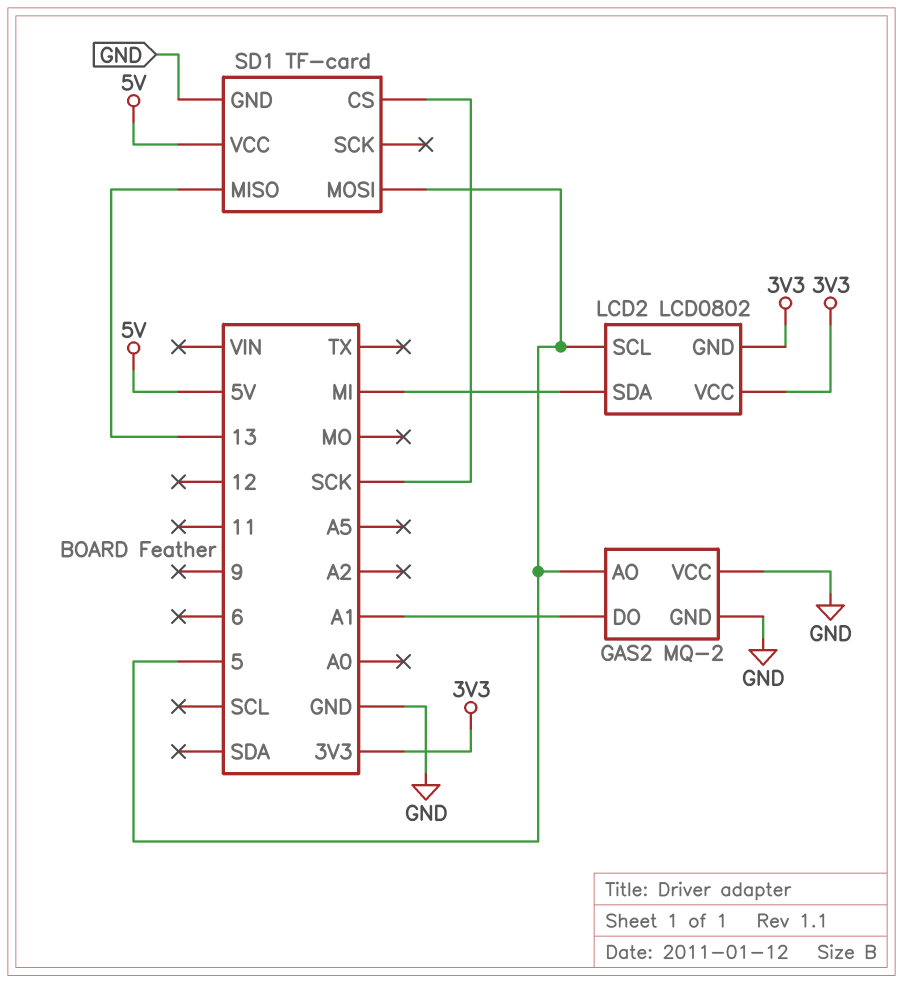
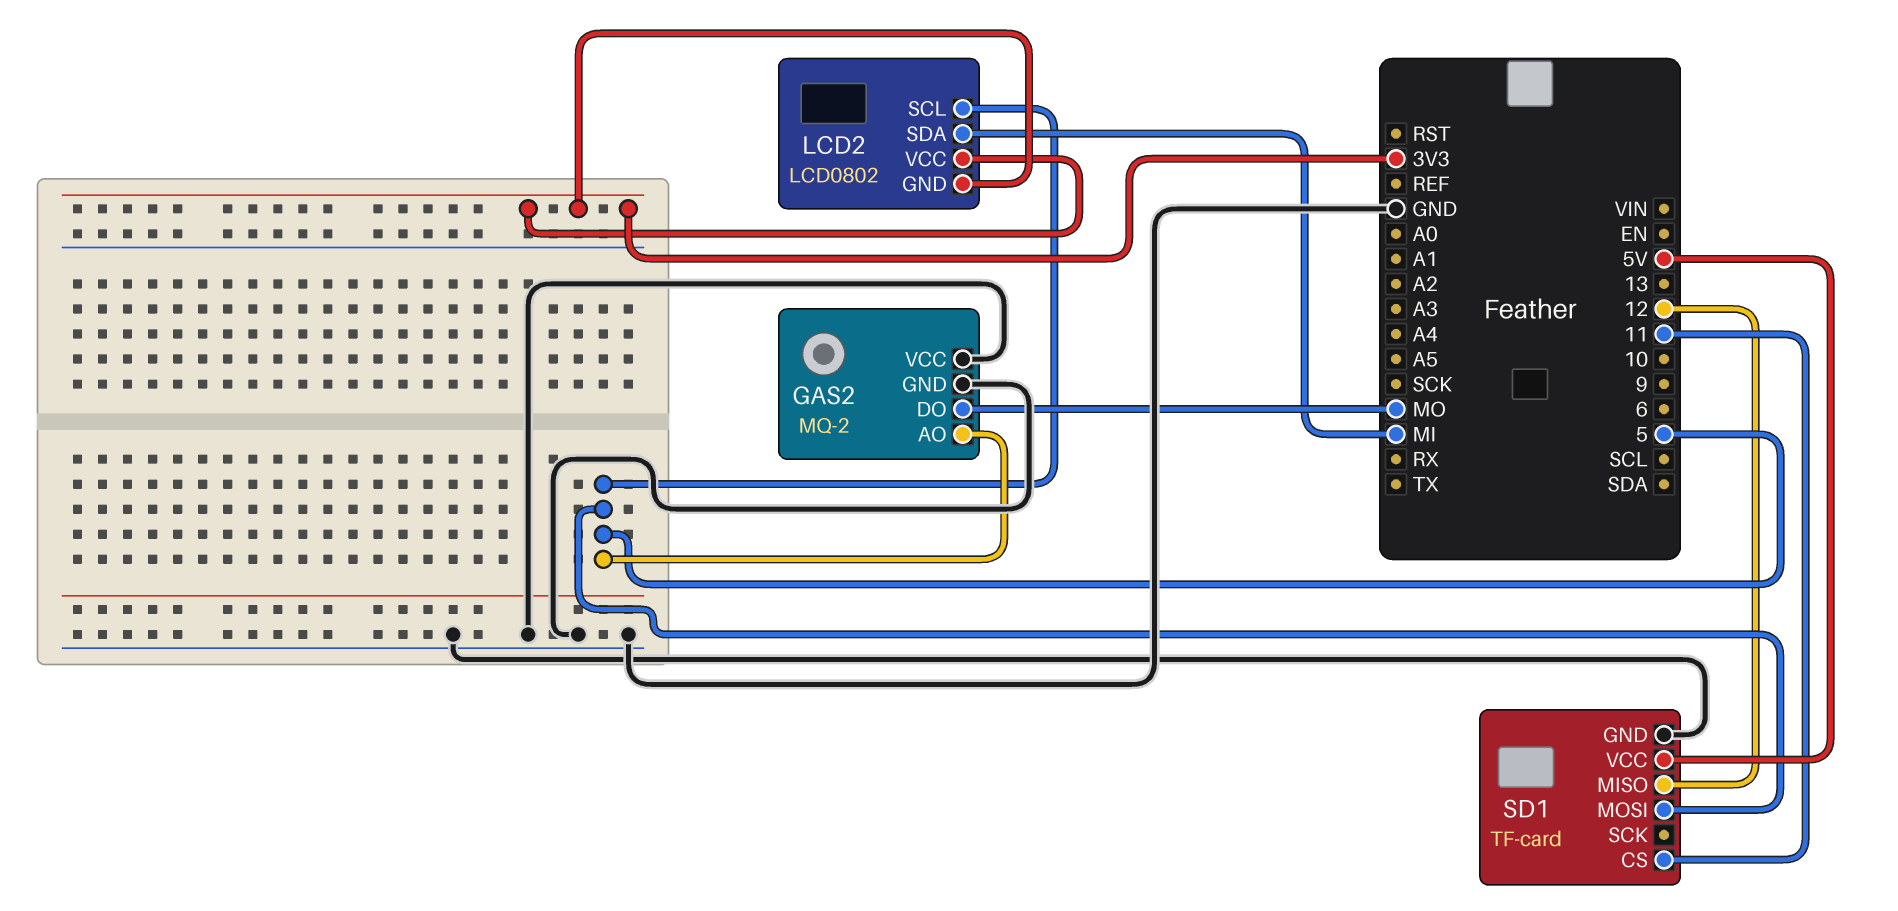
GAS2 pin DO: A1 -> MO
SD1 pin CS: SCK -> 11
SD1 pin MISO: 13 -> 12

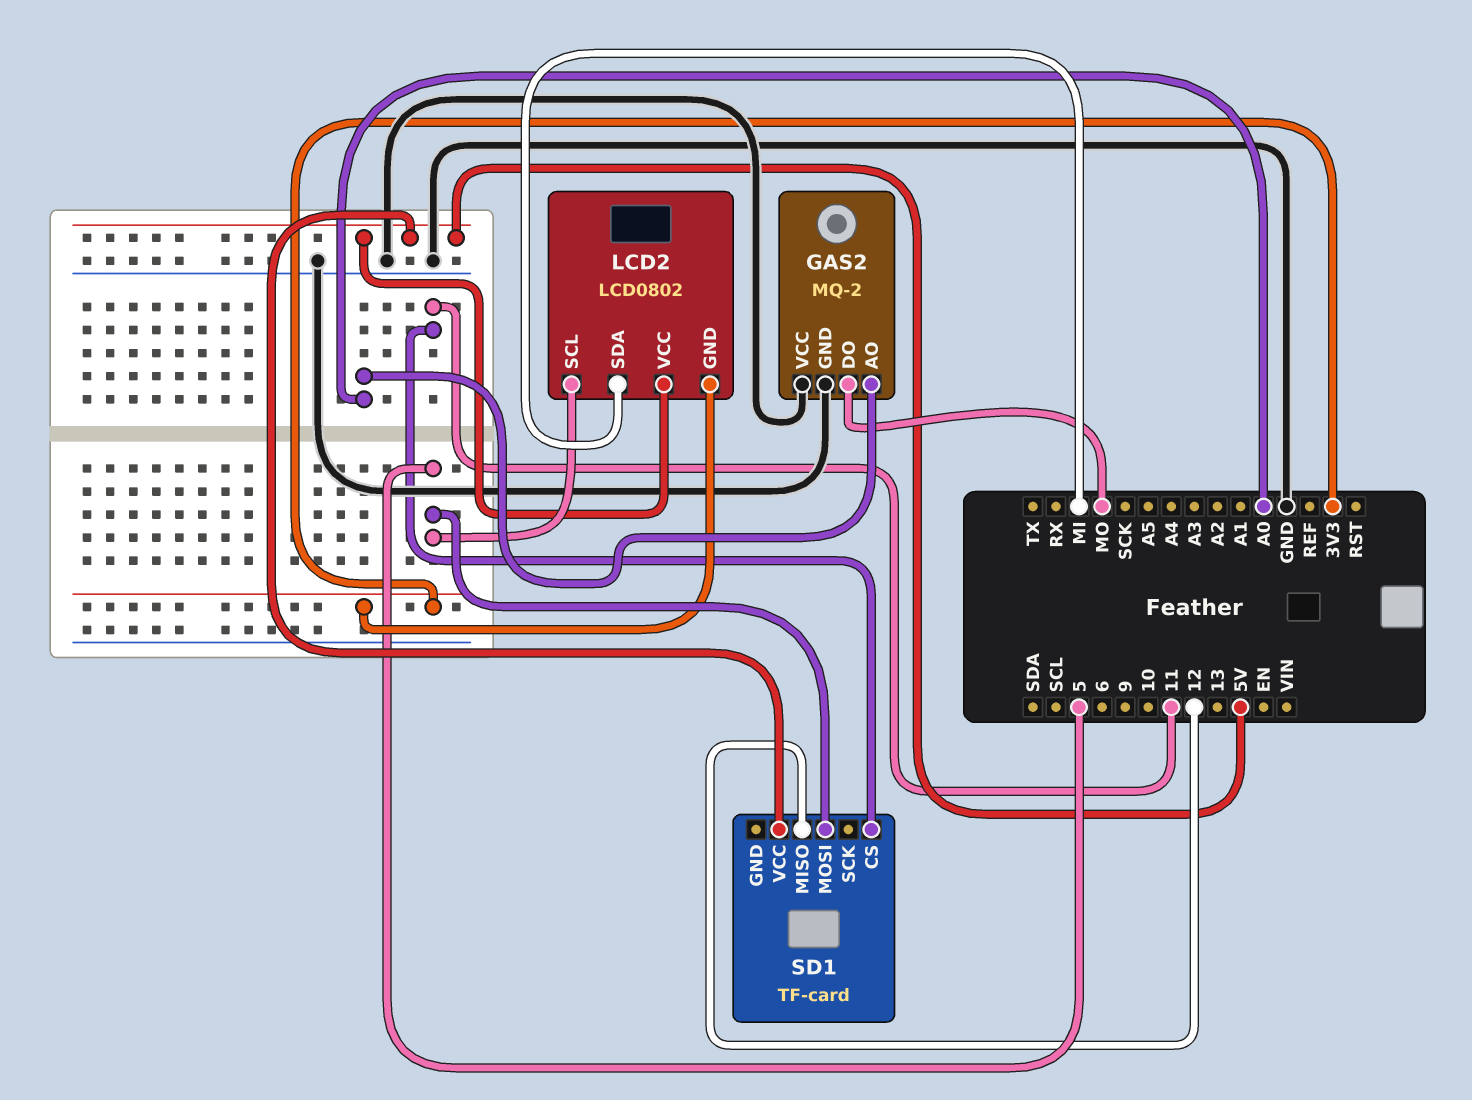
GAS2 pin AO: 5 -> A0
LCD2 pin VCC: 3V3 -> 5V
SD1 pin GND: GND -> none

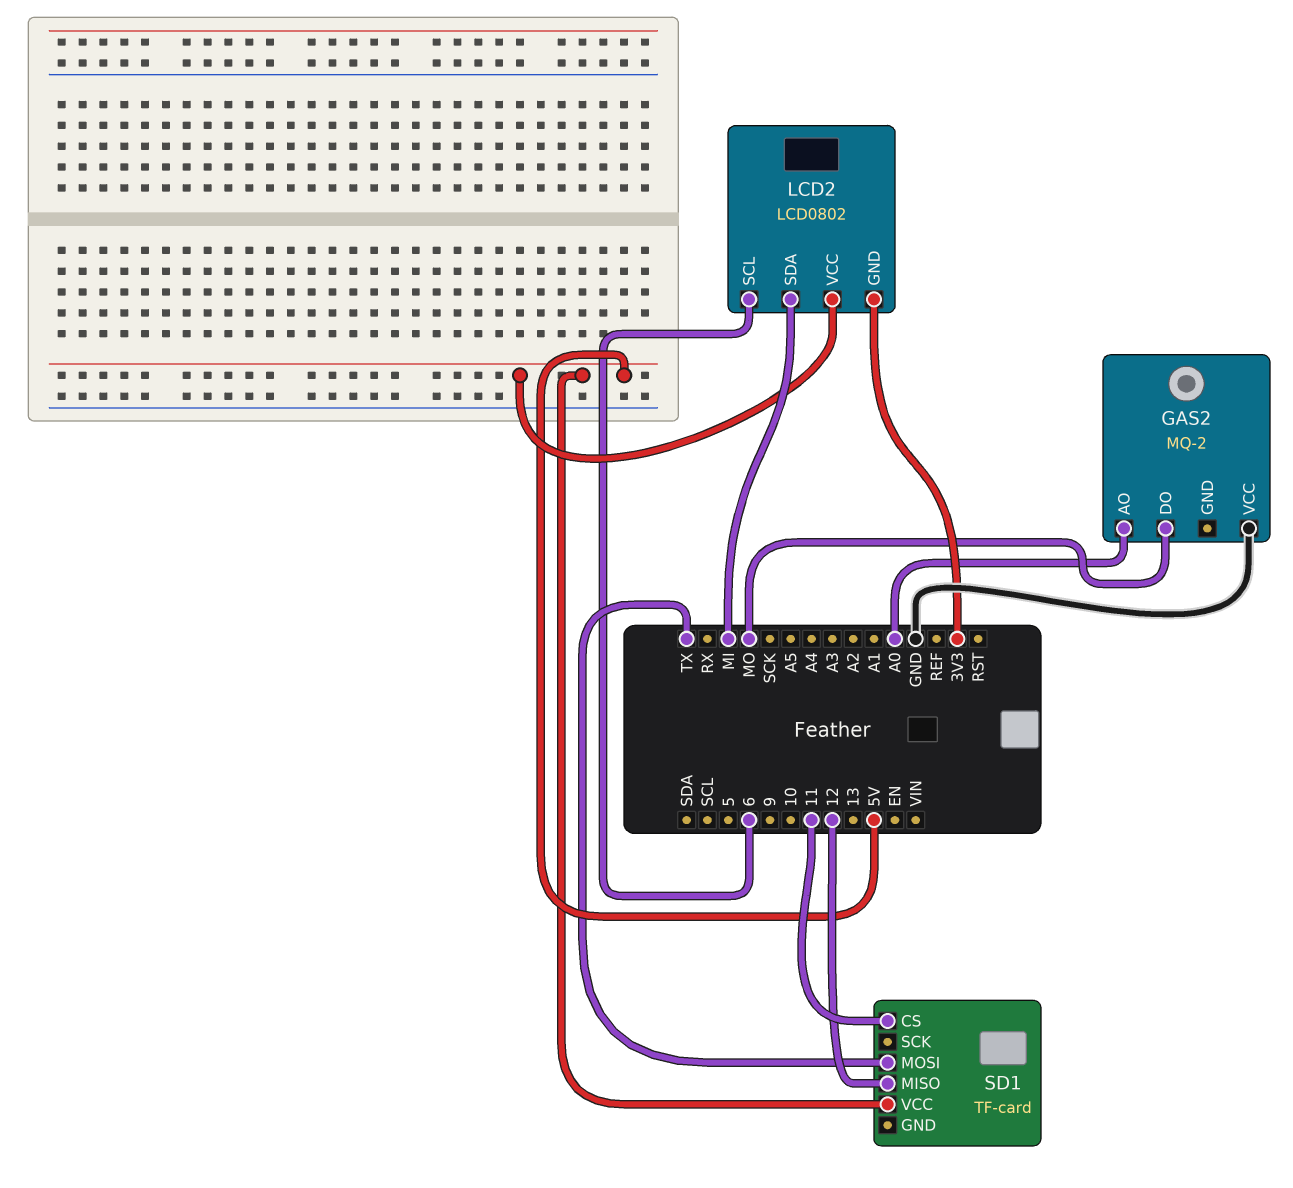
GAS2 pin GND: GND -> none
LCD2 pin SCL: 5 -> 6
SD1 pin MOSI: 5 -> TX

